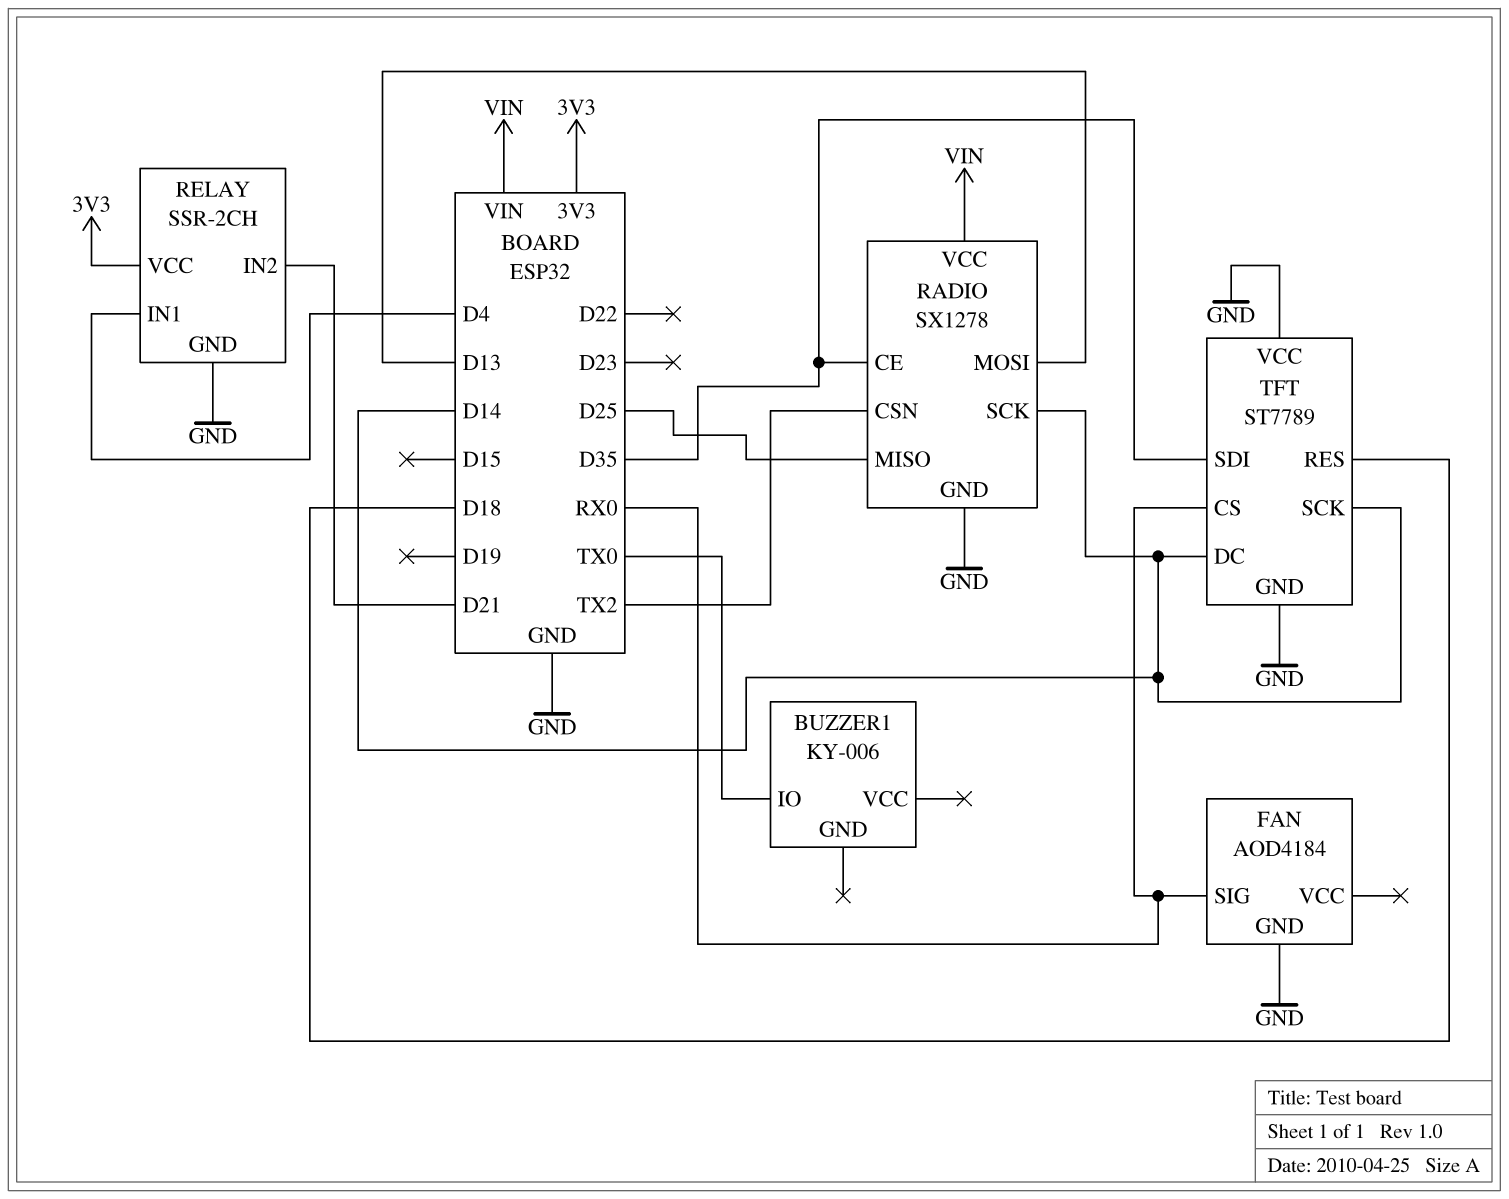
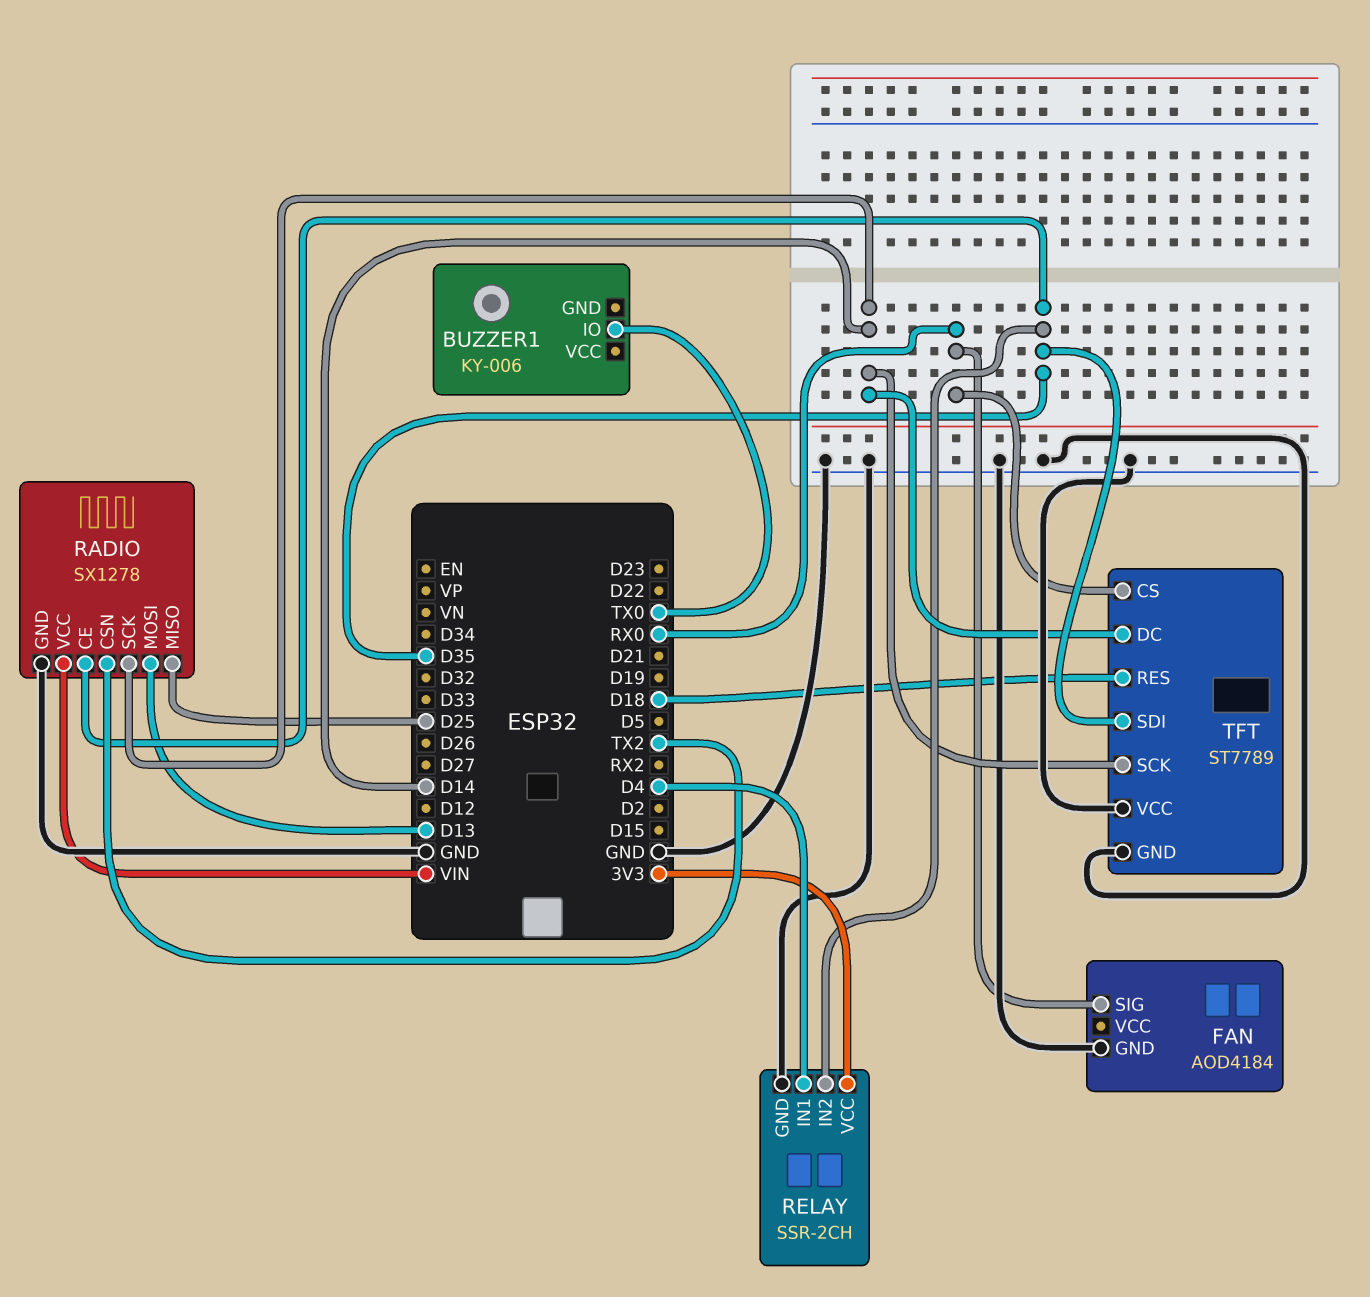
RELAY pin IN2: D21 -> D35

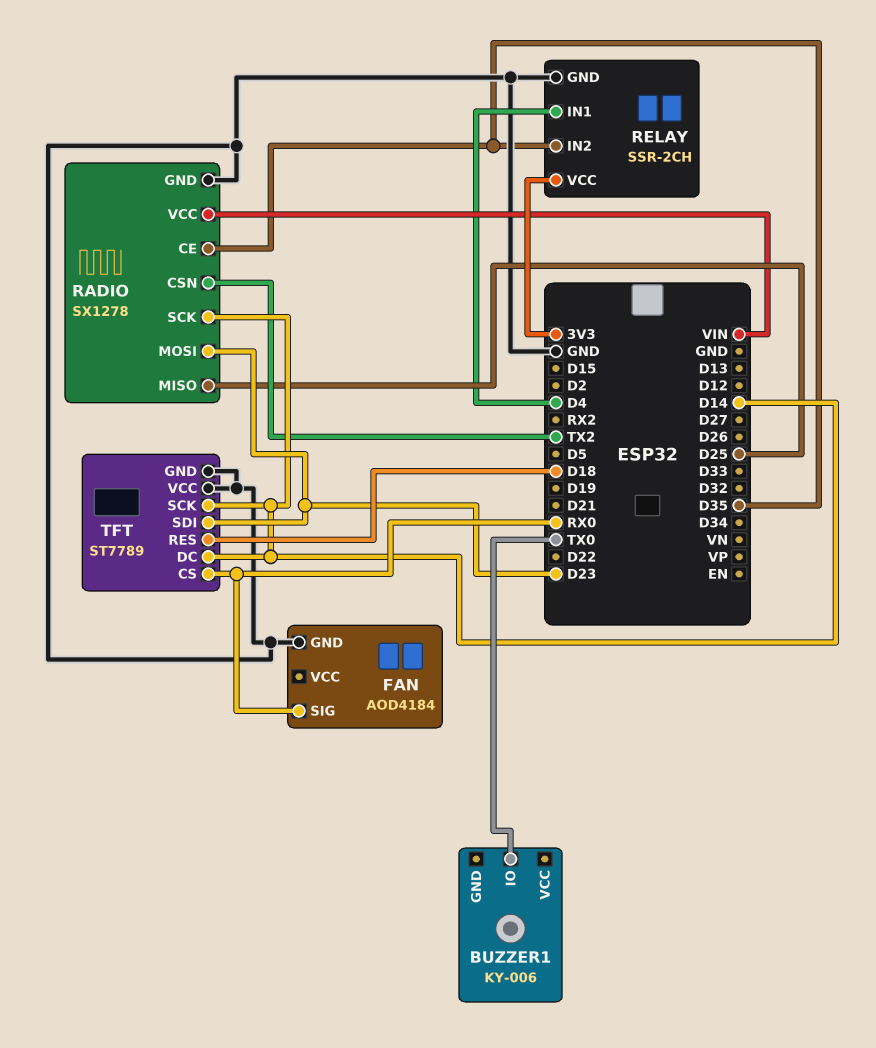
RADIO pin MOSI: D13 -> D23
TFT pin SDI: D35 -> D23

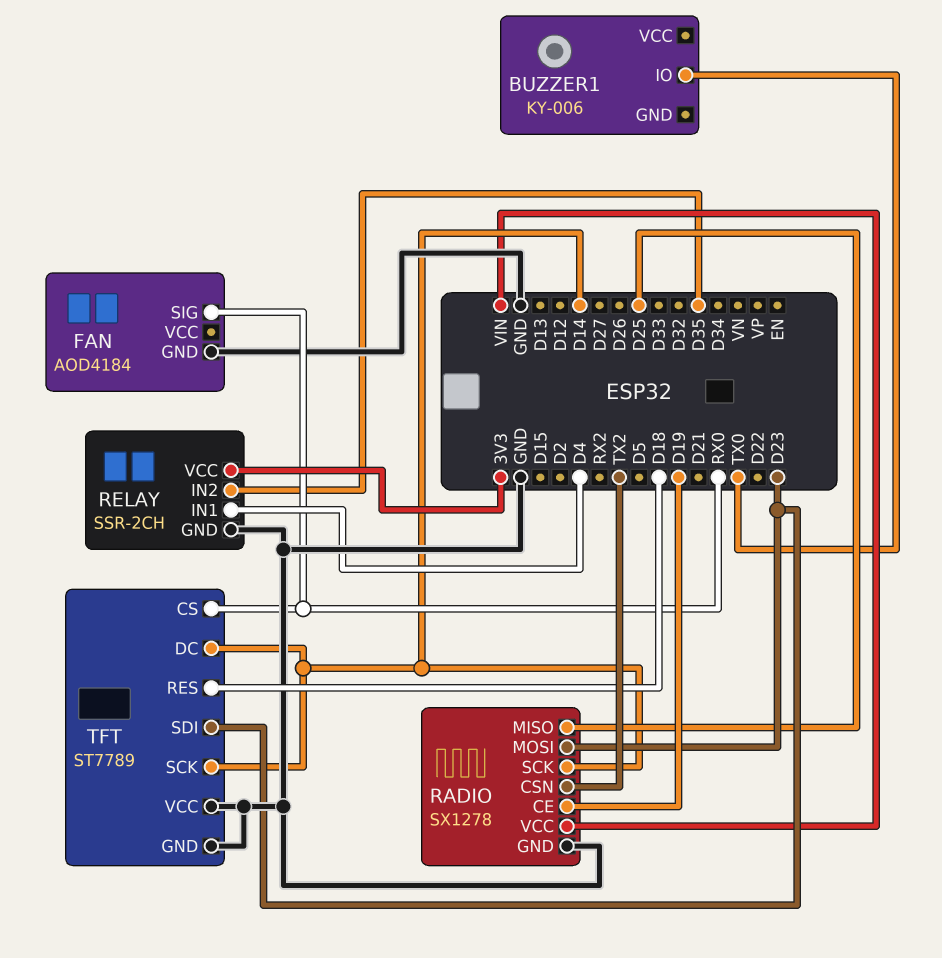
RADIO pin CE: D35 -> D19

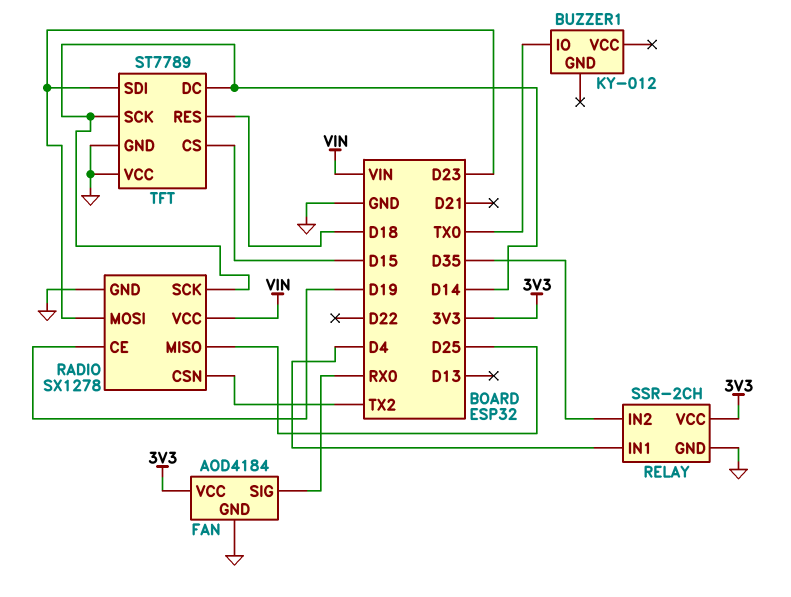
BUZZER1: KY-006 -> KY-012
FAN pin VCC: none -> 3V3
TFT pin CS: RX0 -> D15

